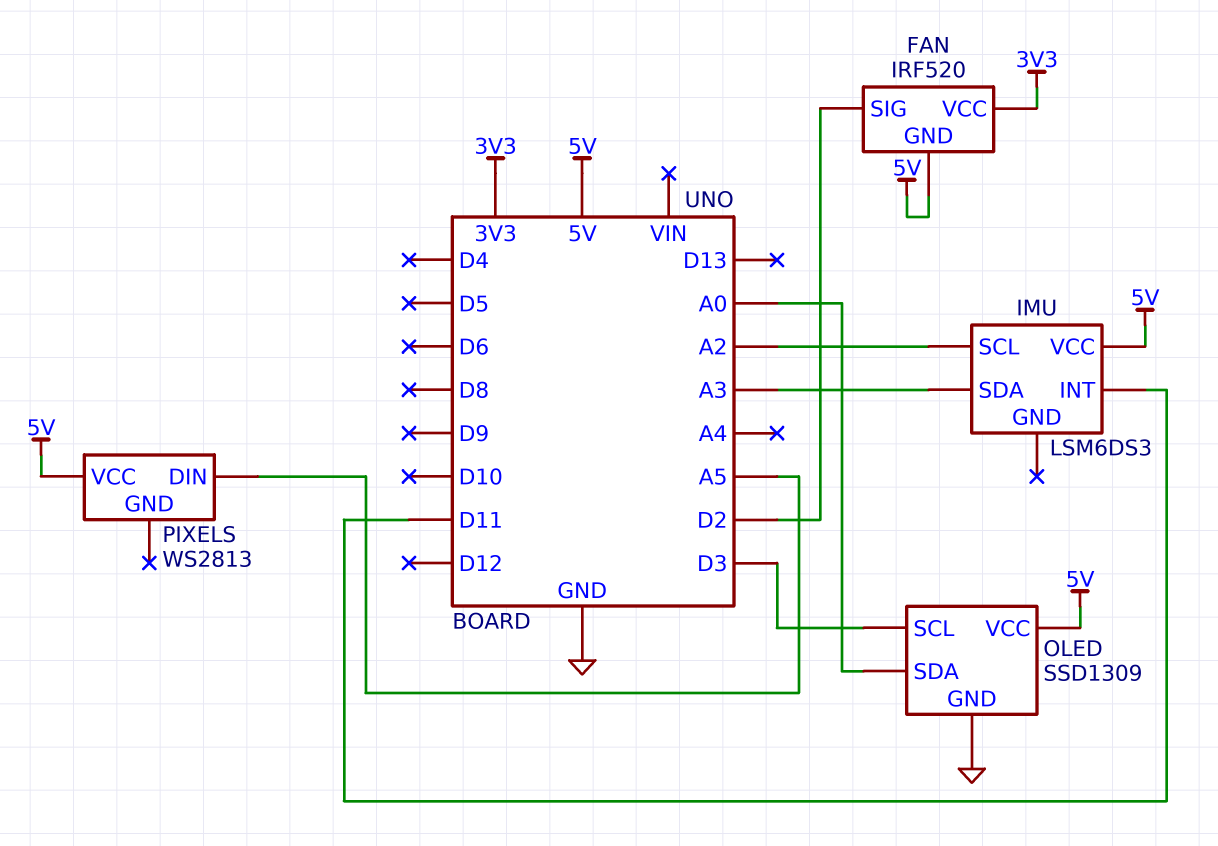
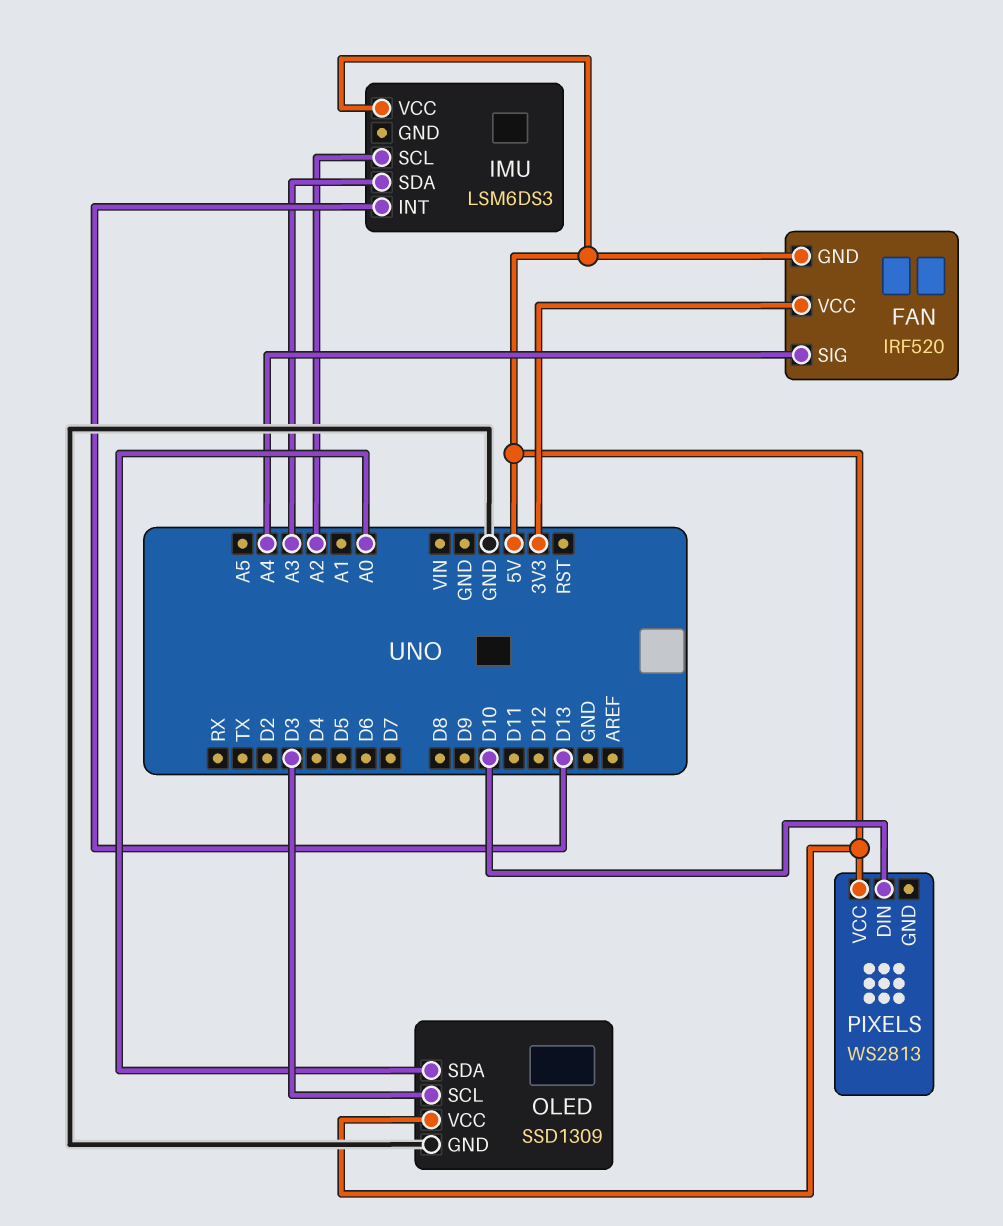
FAN pin SIG: D2 -> A4
IMU pin INT: D11 -> D13
PIXELS pin DIN: A5 -> D10

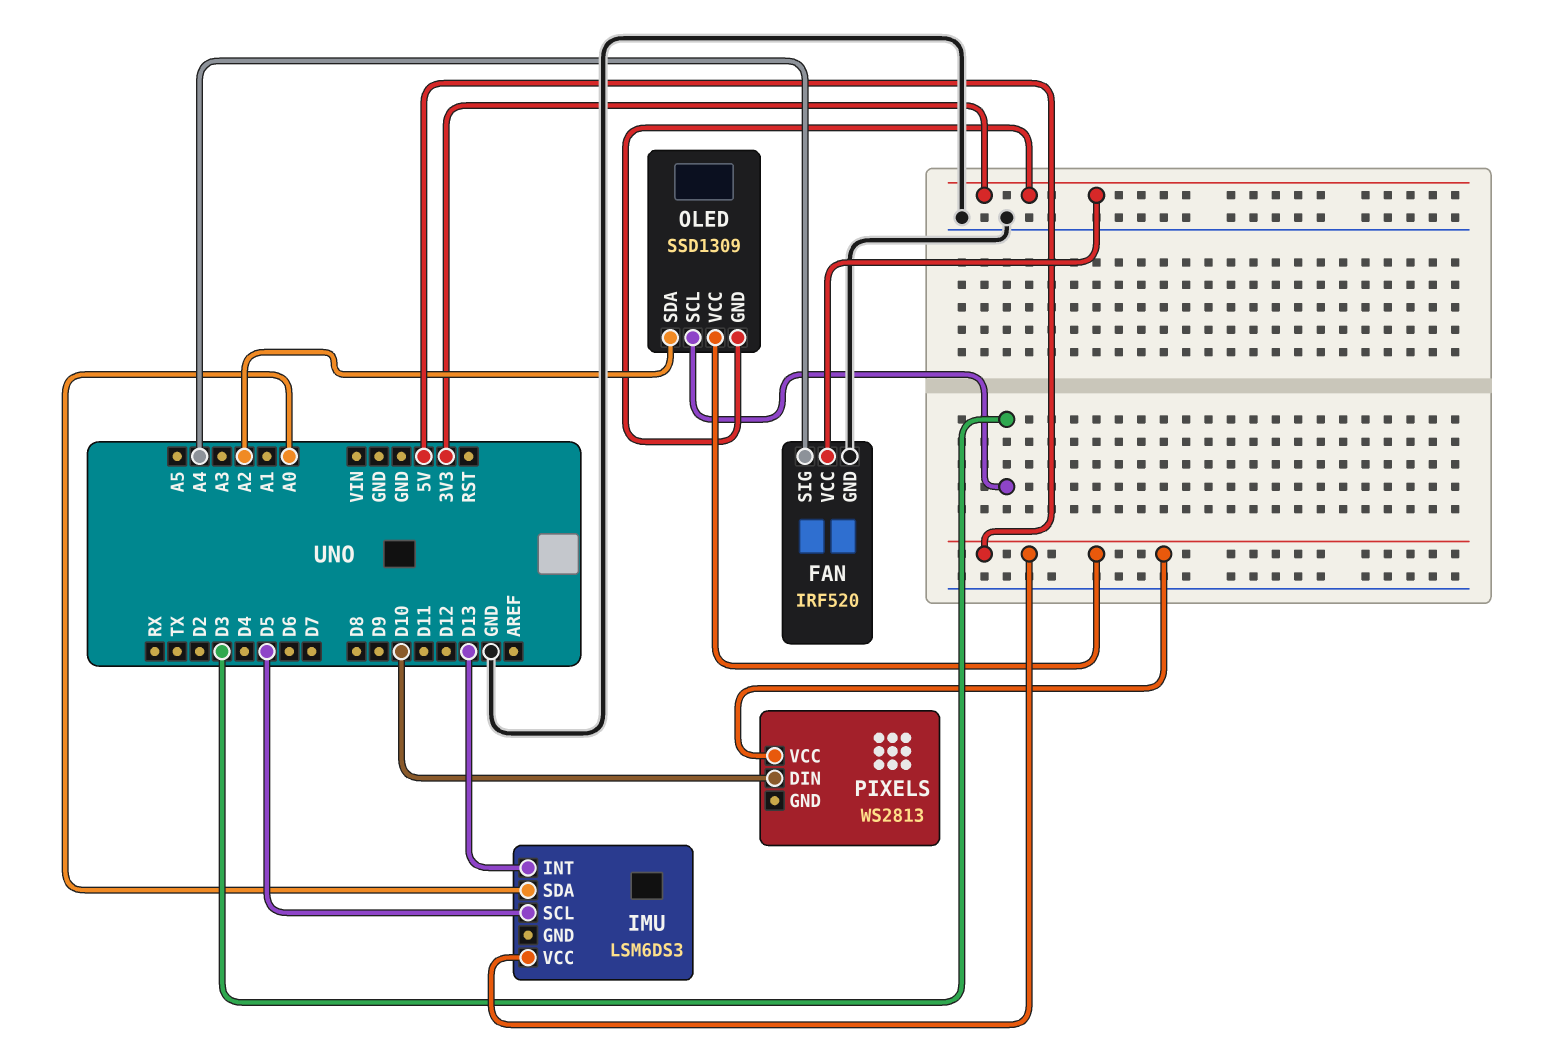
FAN pin GND: 5V -> GND
IMU pin SCL: A2 -> D5
IMU pin SDA: A3 -> A0
OLED pin GND: GND -> 3V3
OLED pin SDA: A0 -> A2

